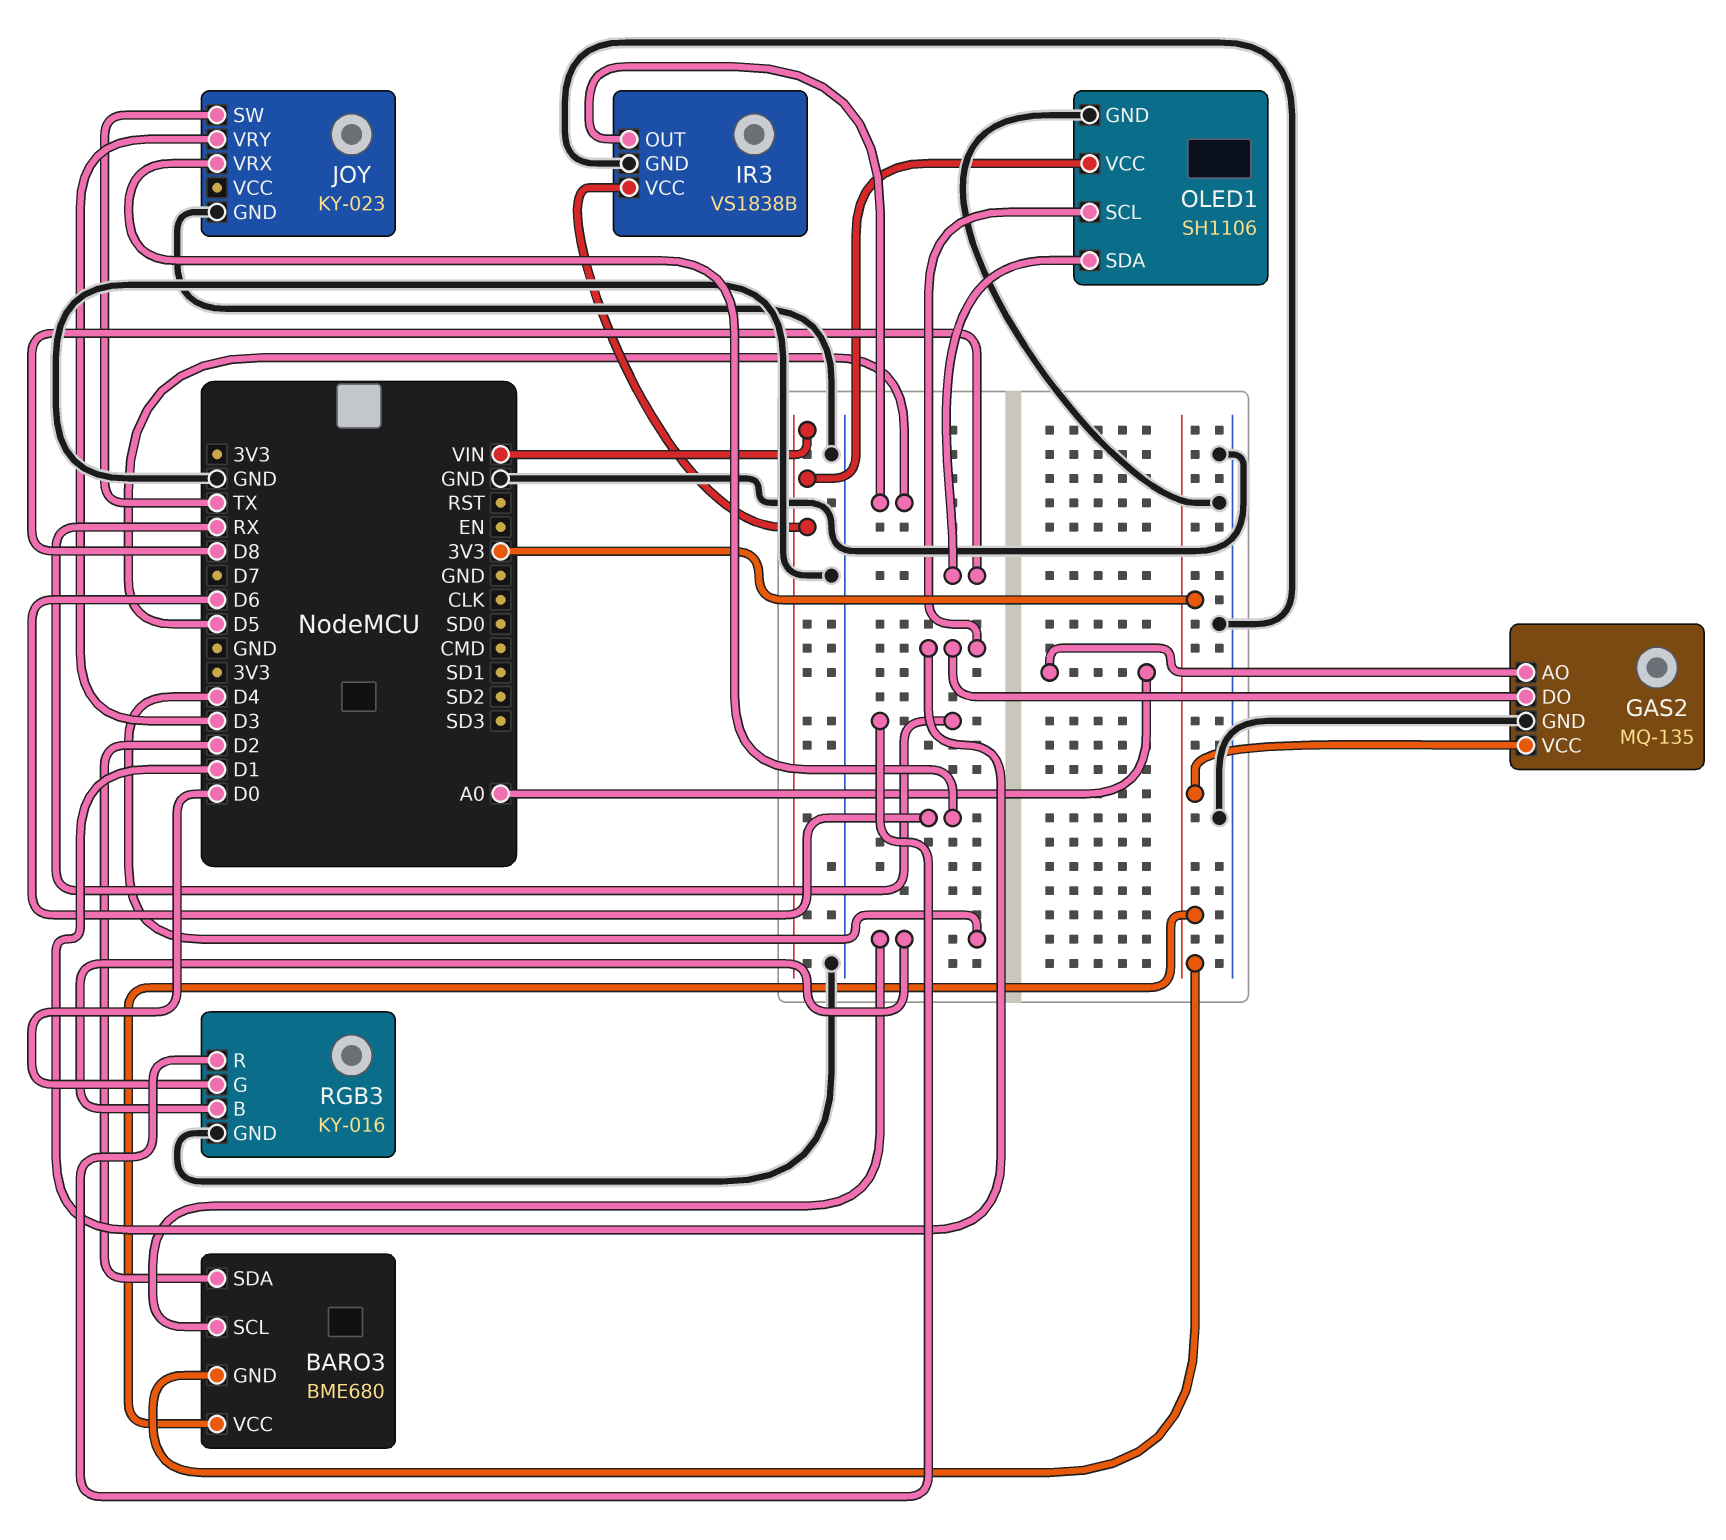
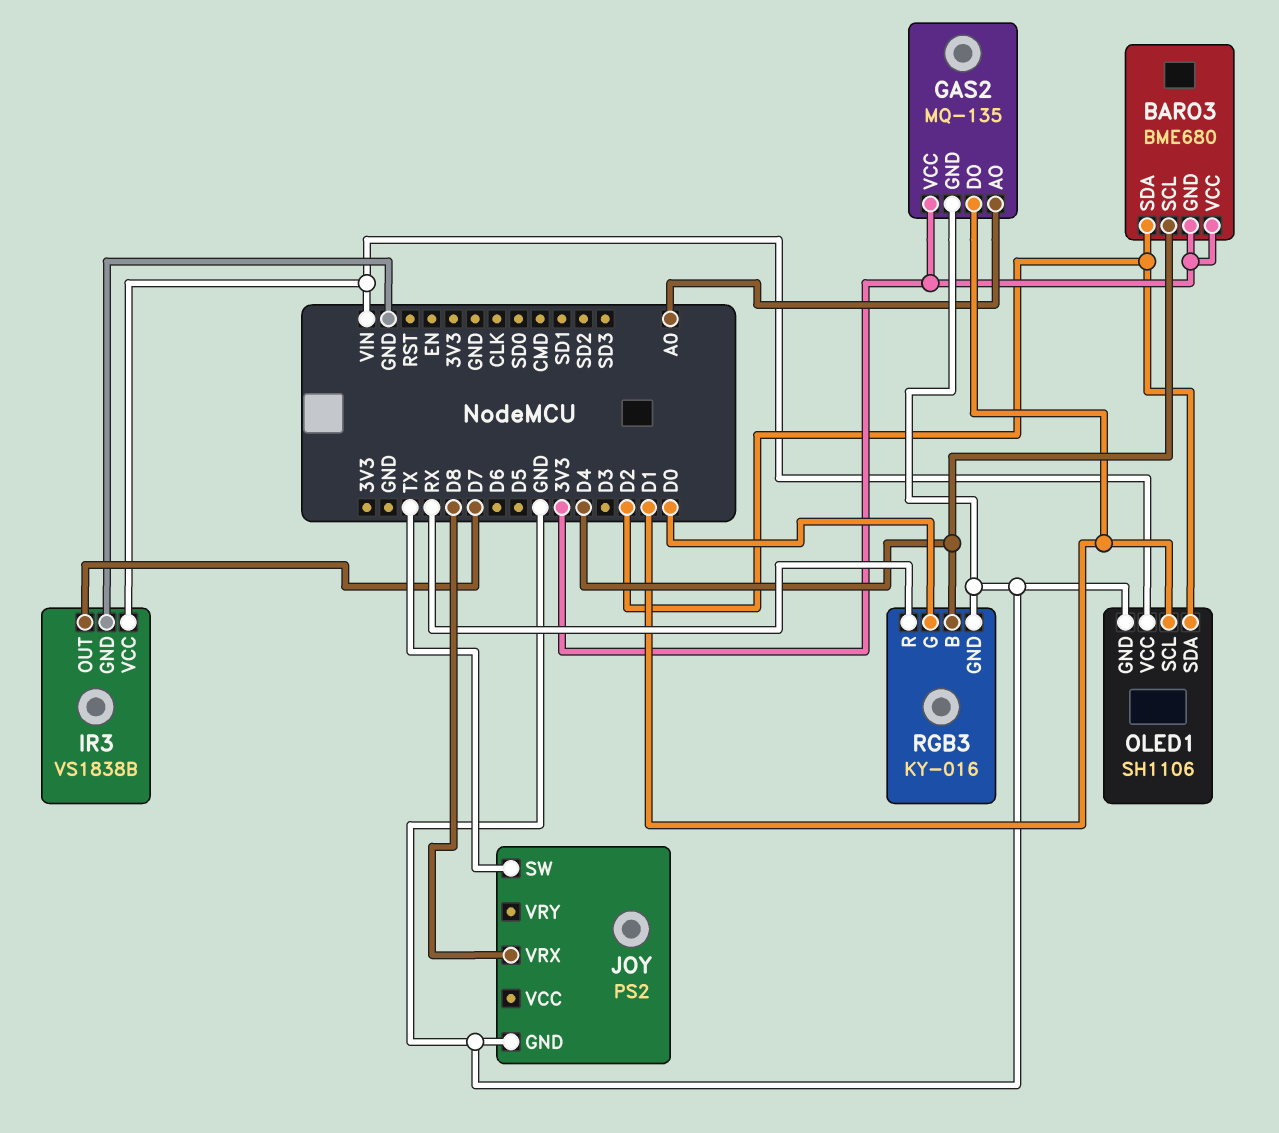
IR3 pin OUT: D5 -> D7
JOY: KY-023 -> PS2
JOY pin VRX: D6 -> D8
JOY pin VRY: D3 -> none
OLED1 pin SDA: D8 -> D2

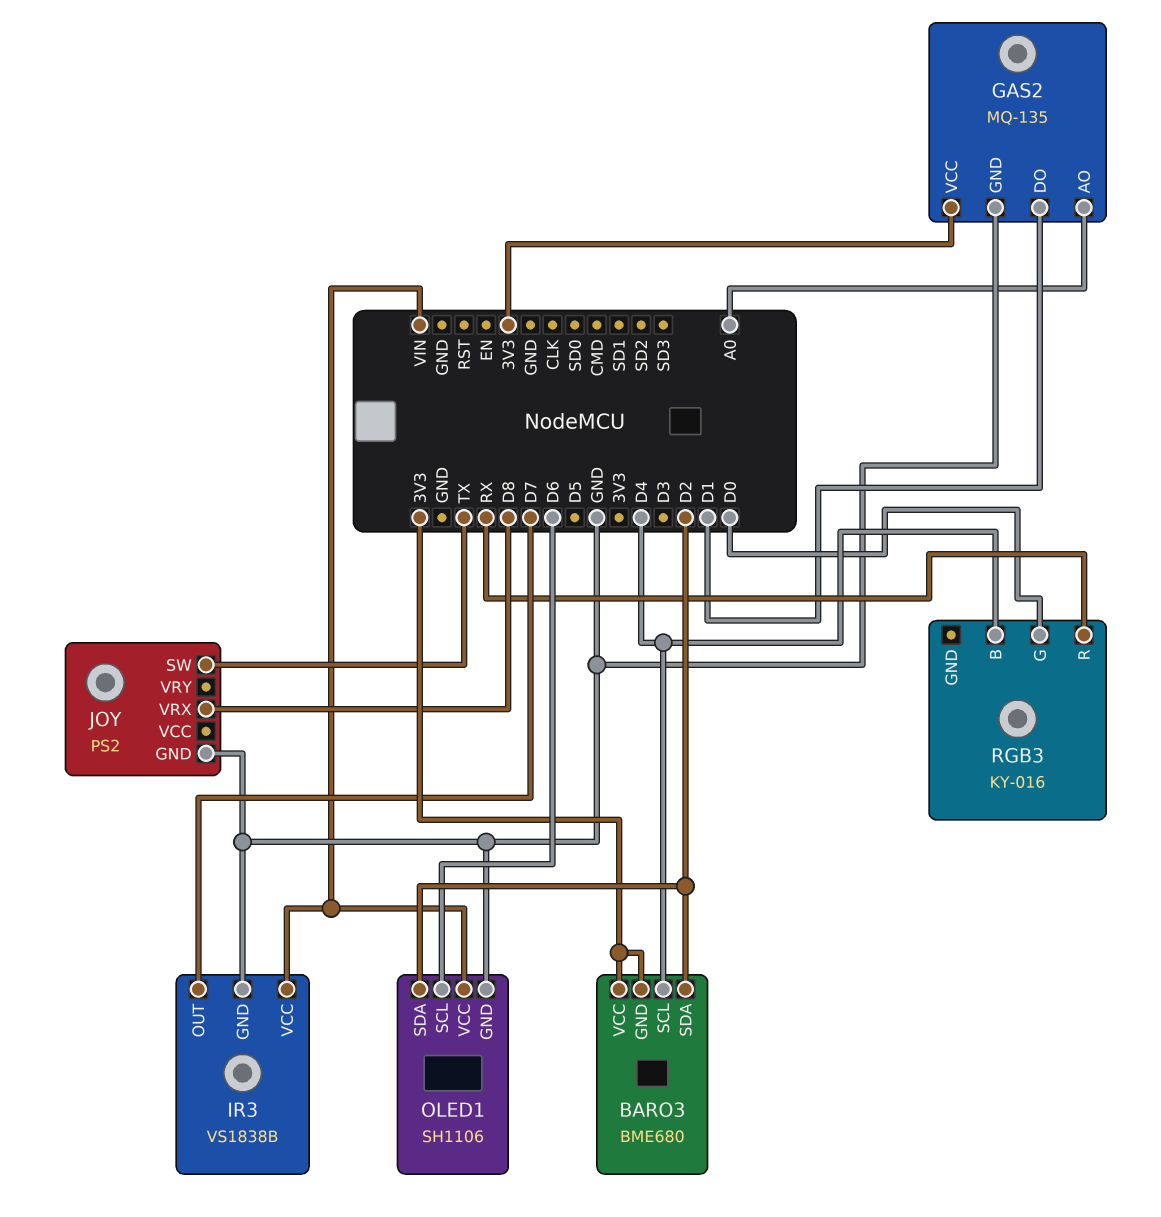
OLED1 pin SCL: D1 -> D6
RGB3 pin GND: GND -> none

